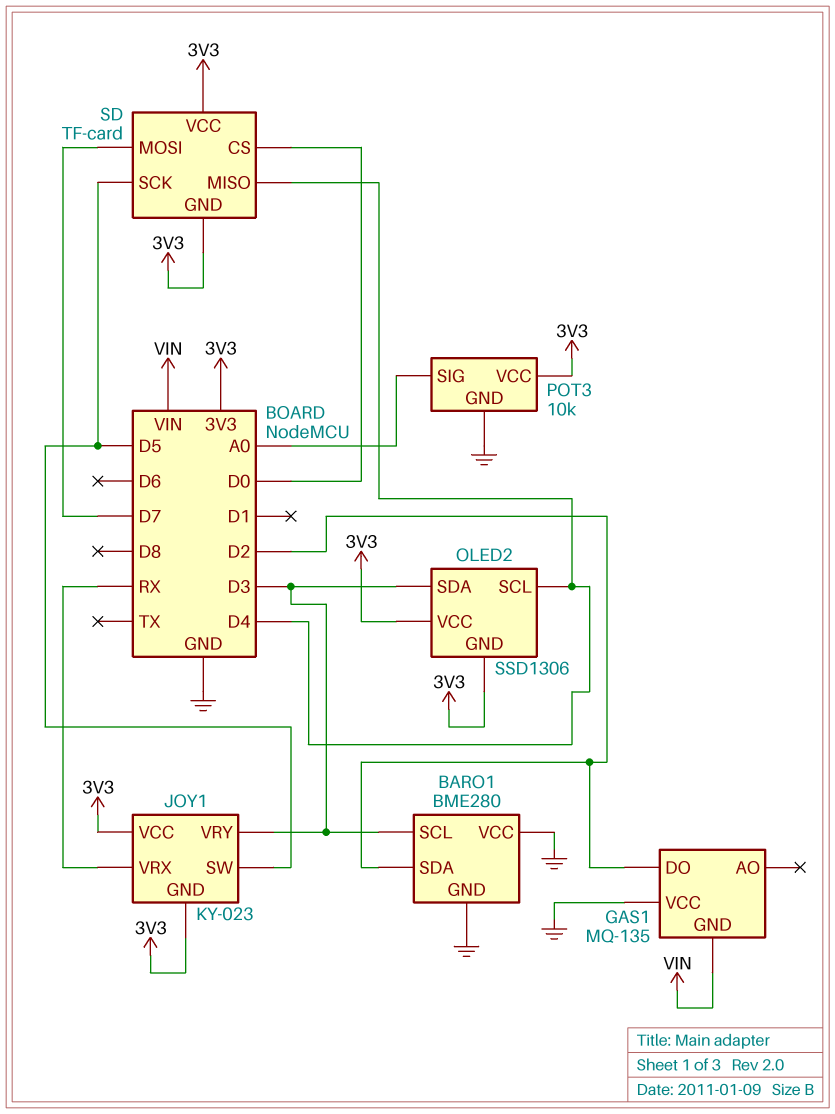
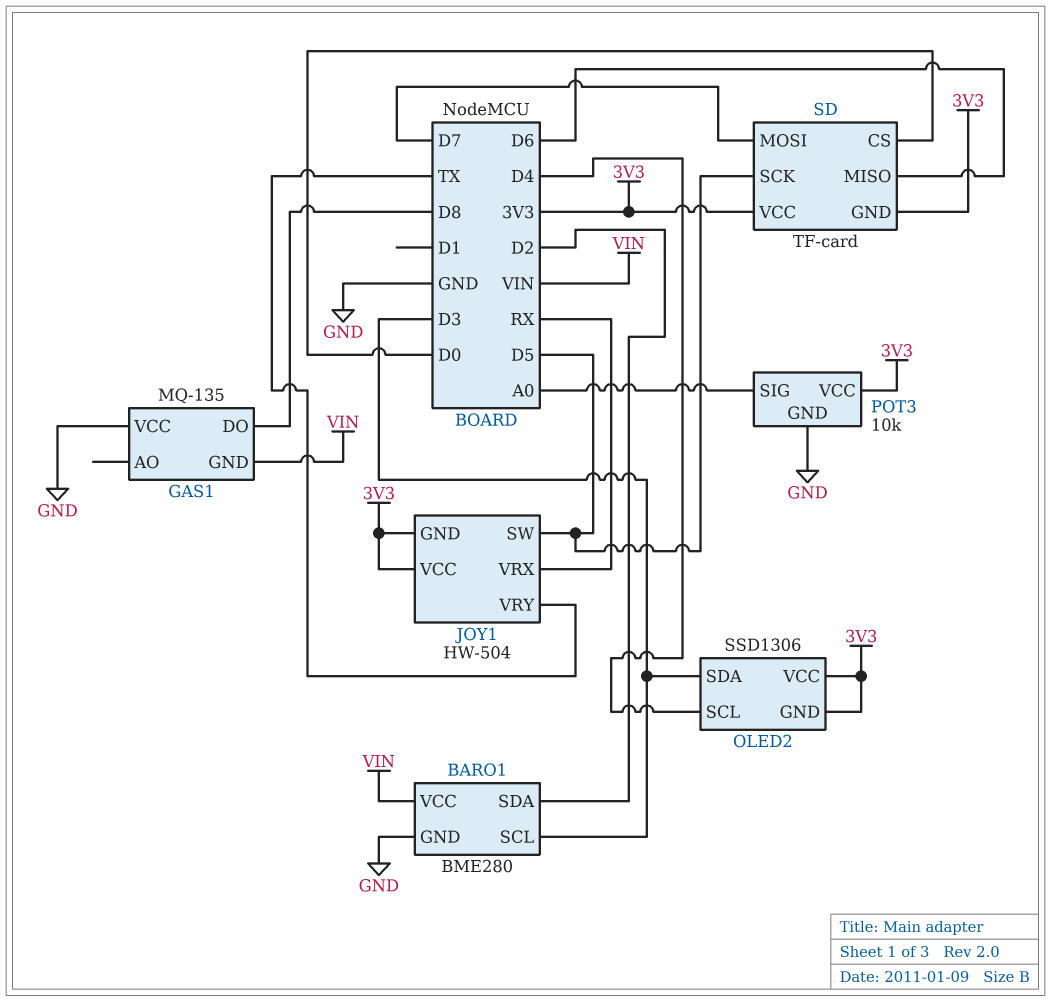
BARO1 pin VCC: GND -> VIN
GAS1 pin DO: D2 -> D8
JOY1: KY-023 -> HW-504
JOY1 pin VRY: D3 -> TX
SD pin MISO: D4 -> D6

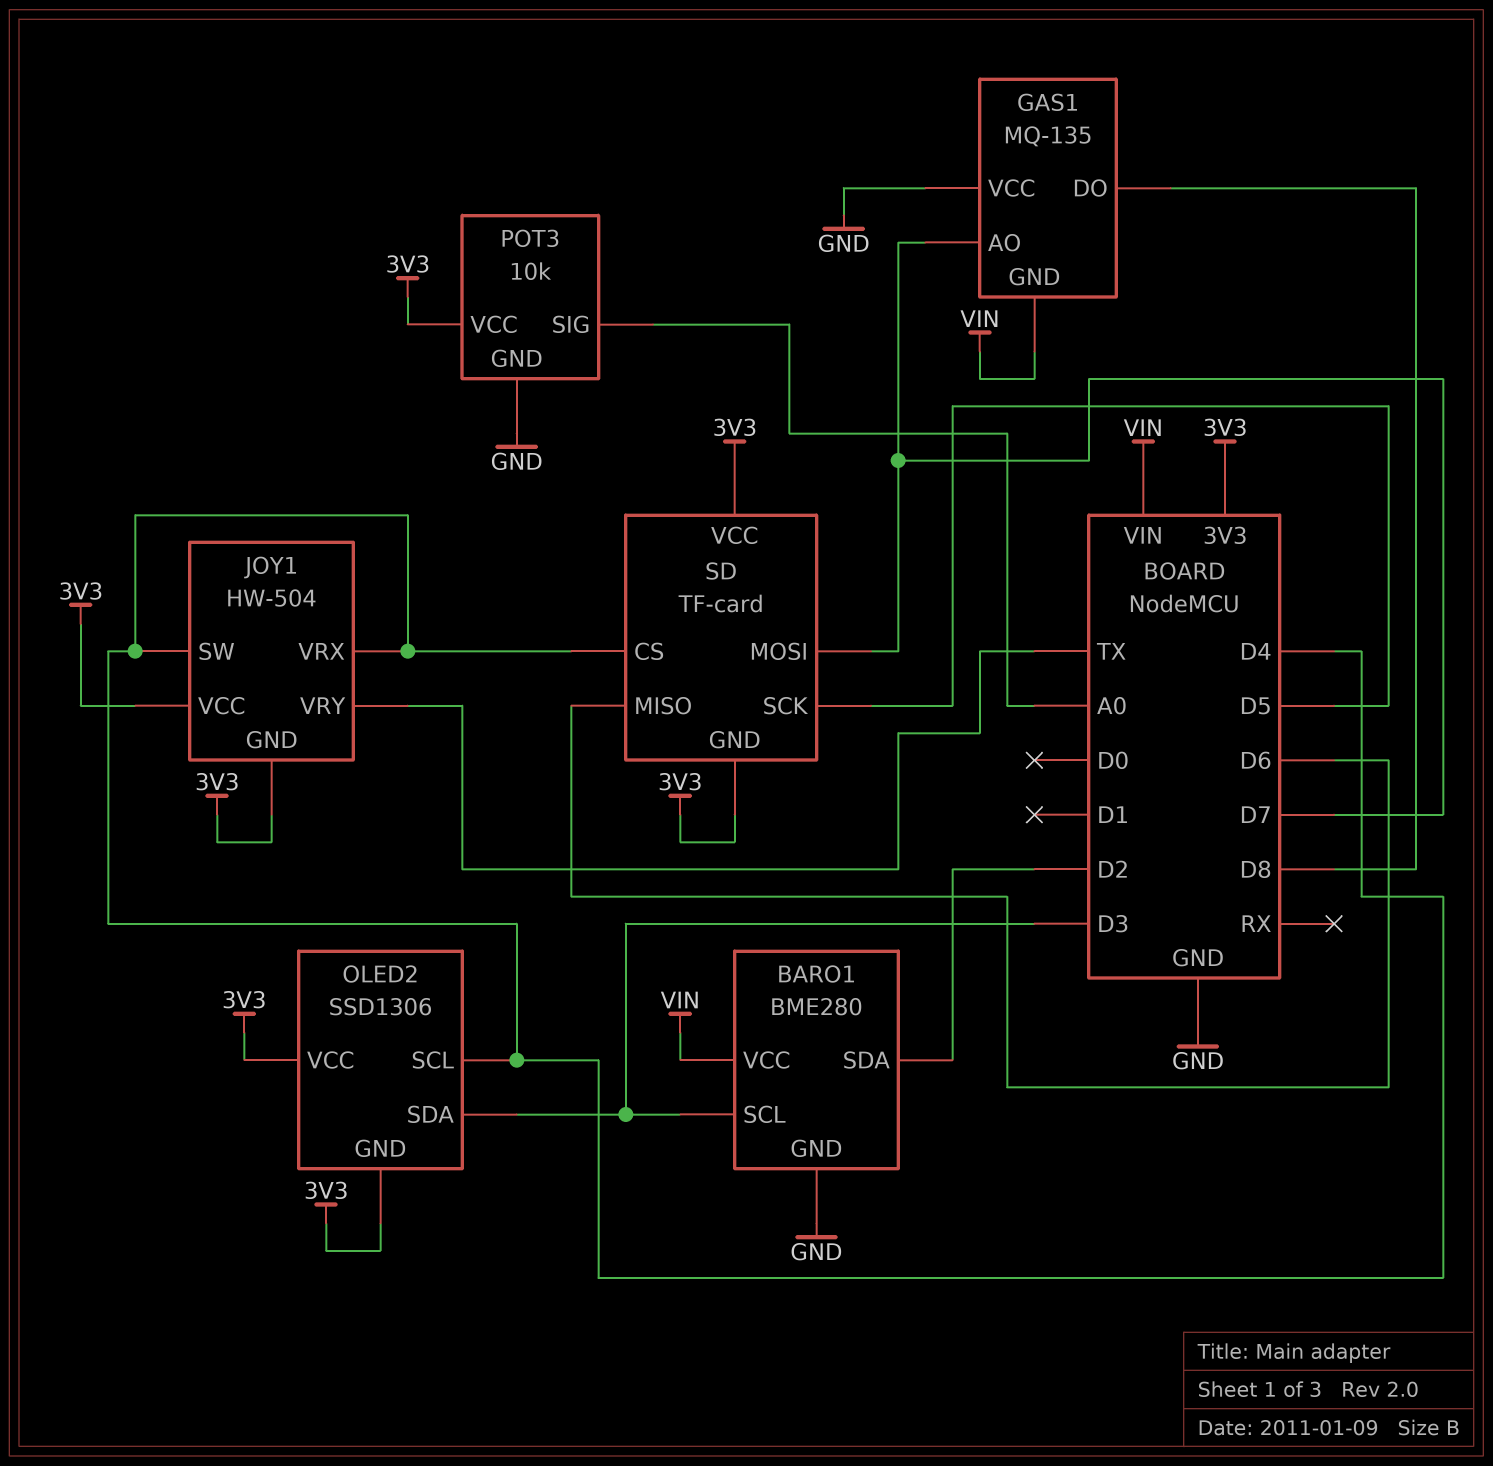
GAS1 pin AO: none -> D7
JOY1 pin SW: D5 -> D4
JOY1 pin VRX: RX -> D4
SD pin CS: D0 -> D4

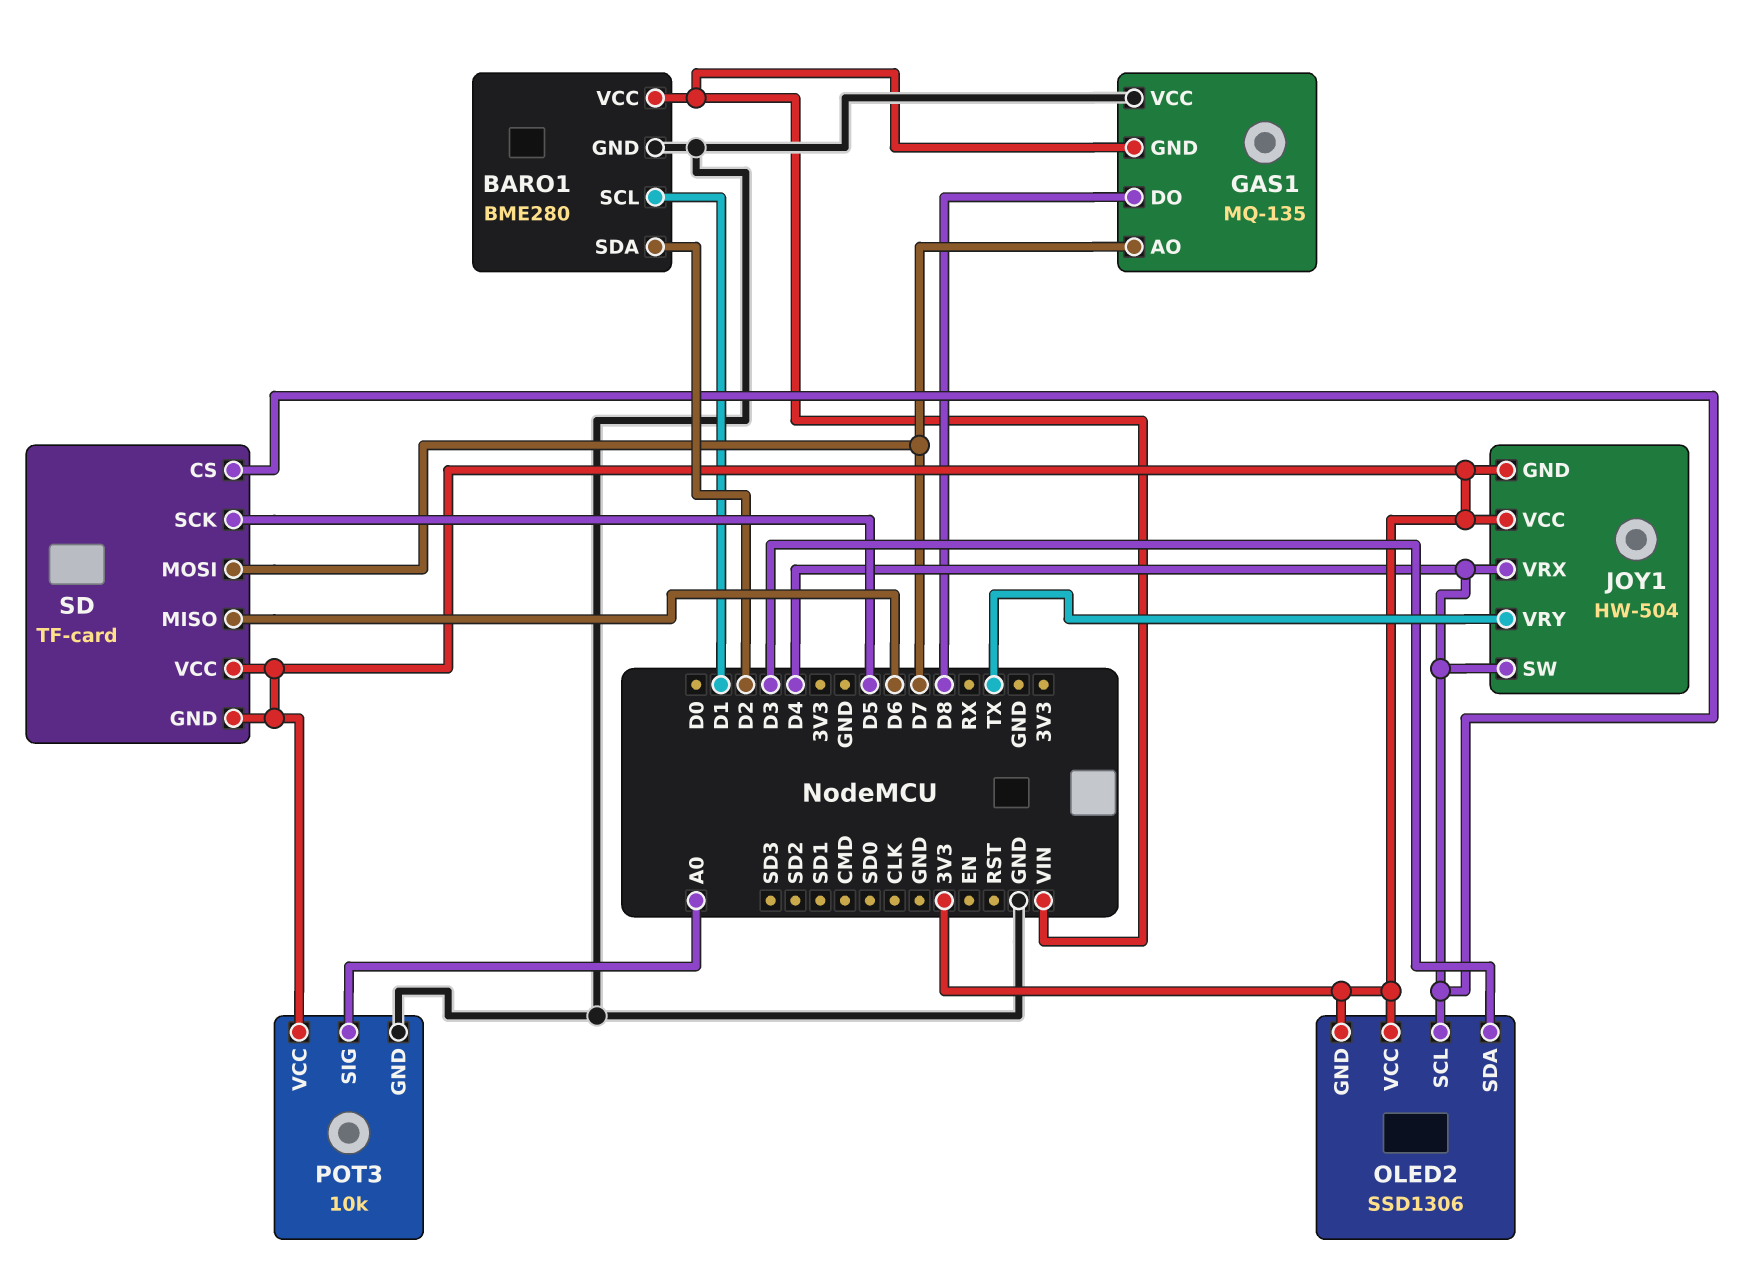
BARO1 pin SCL: D3 -> D1

